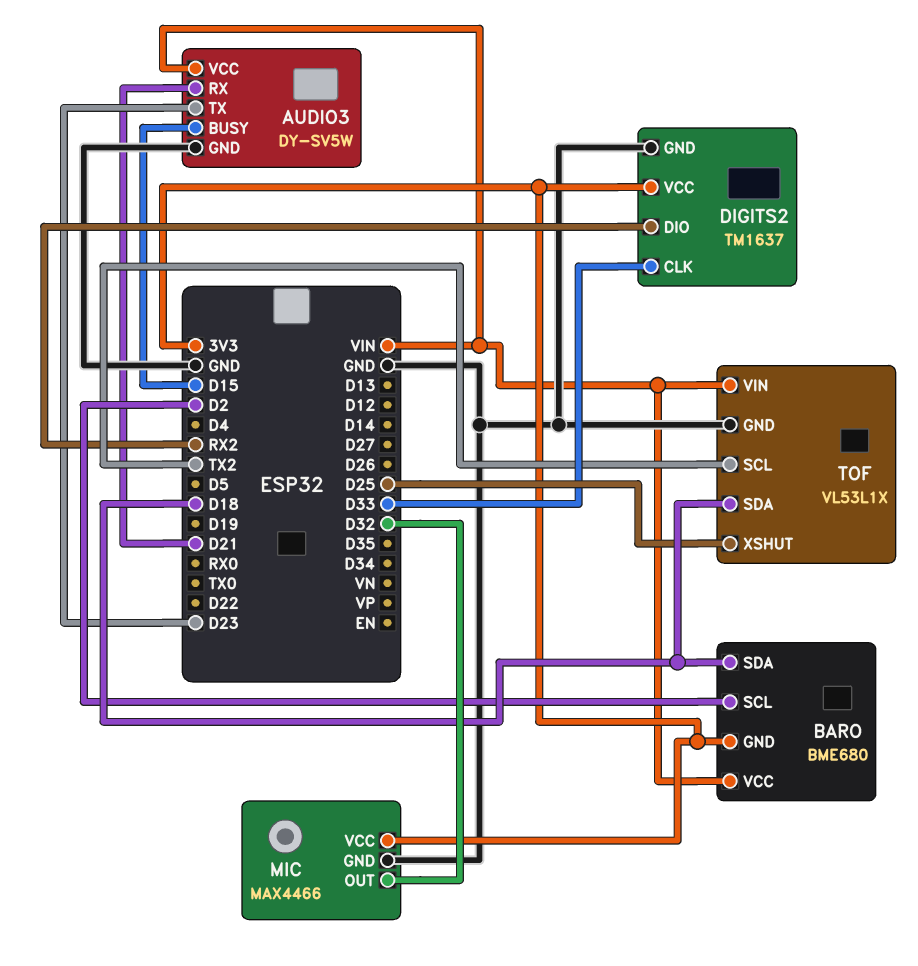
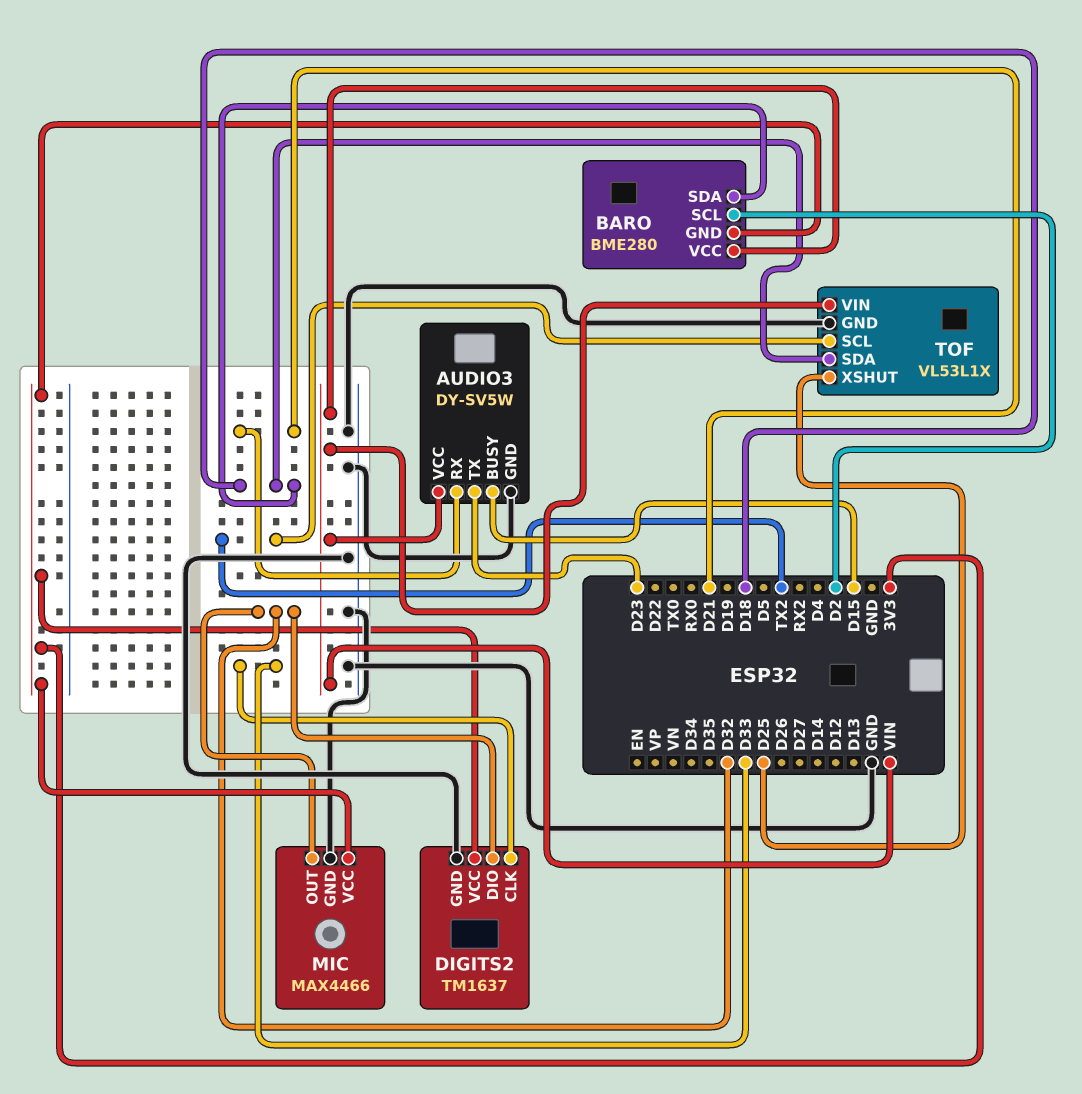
BARO: BME680 -> BME280
DIGITS2 pin DIO: RX2 -> D32

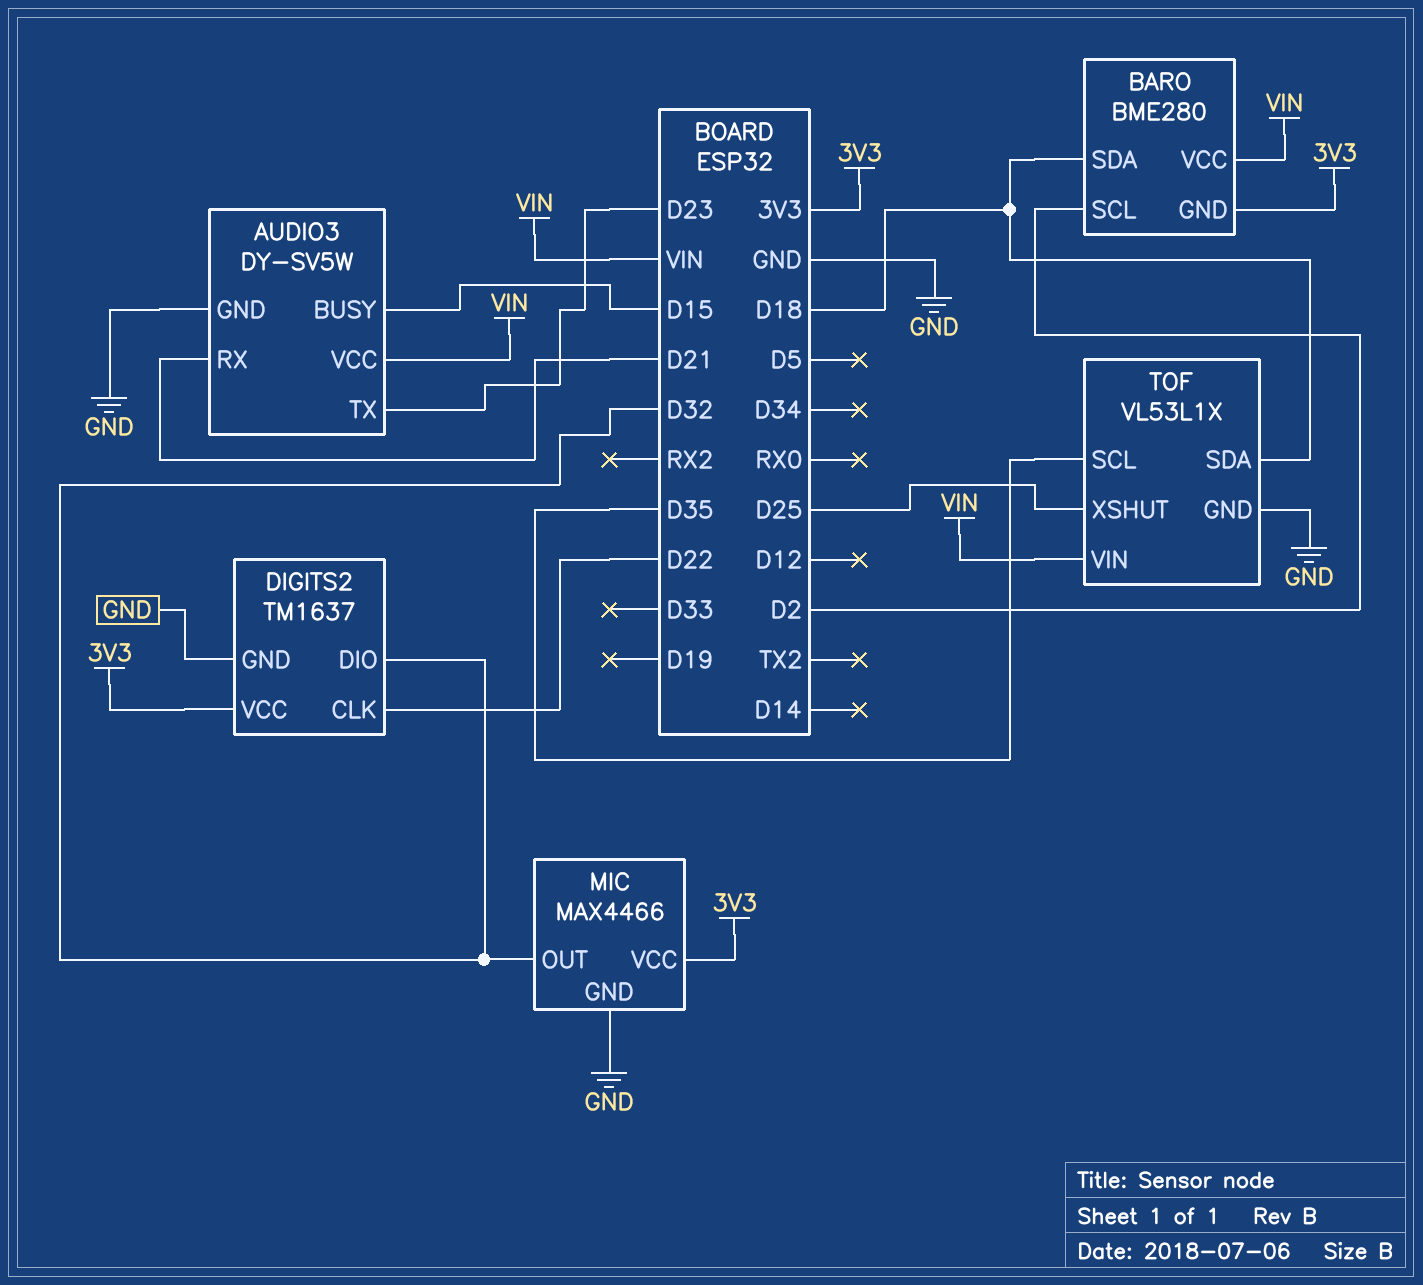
DIGITS2 pin CLK: D33 -> D22
TOF pin SCL: TX2 -> D35

